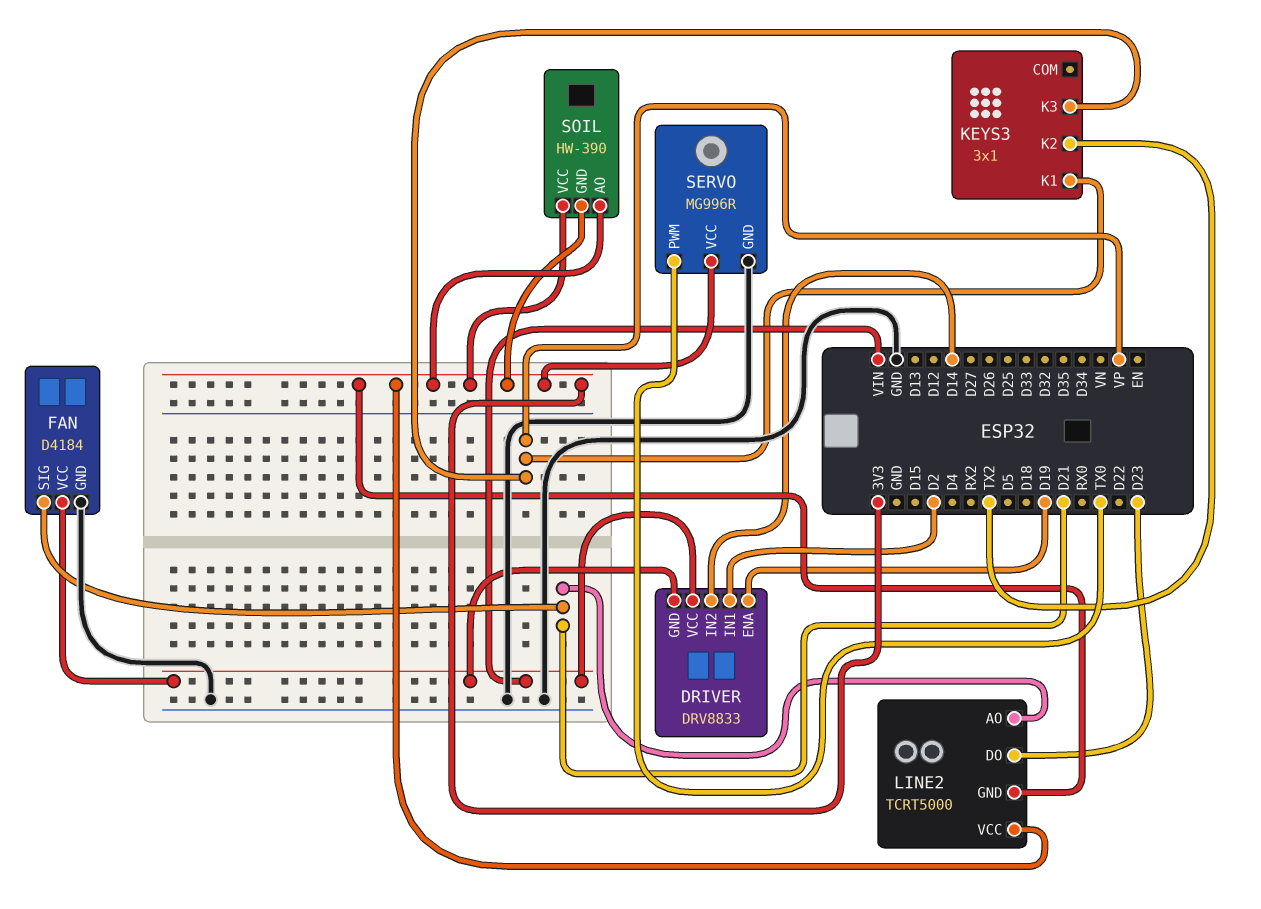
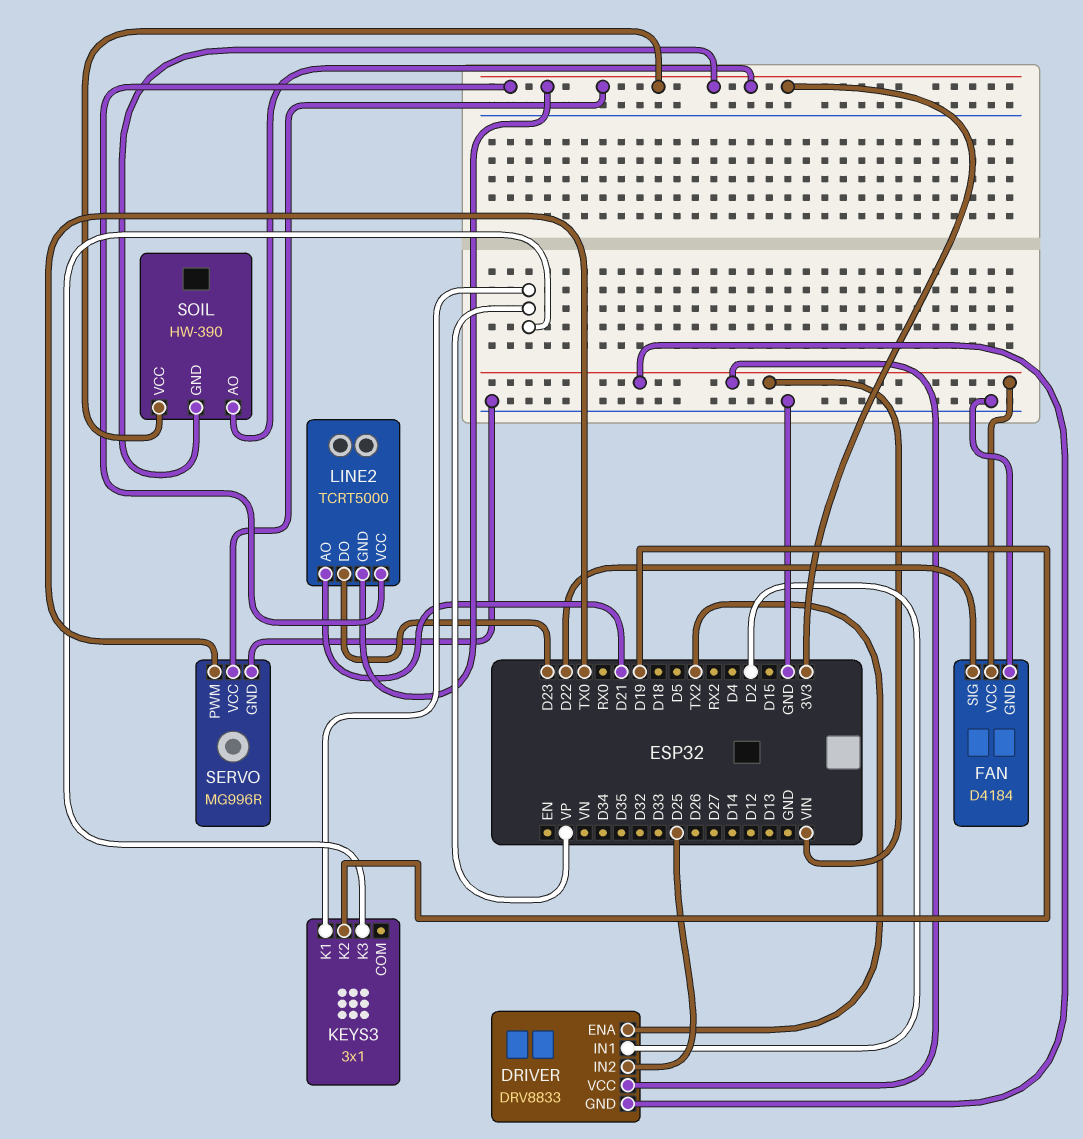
DRIVER pin ENA: D19 -> TX2
DRIVER pin IN2: D14 -> D25
FAN pin SIG: D21 -> D22
KEYS3 pin K2: TX2 -> D19

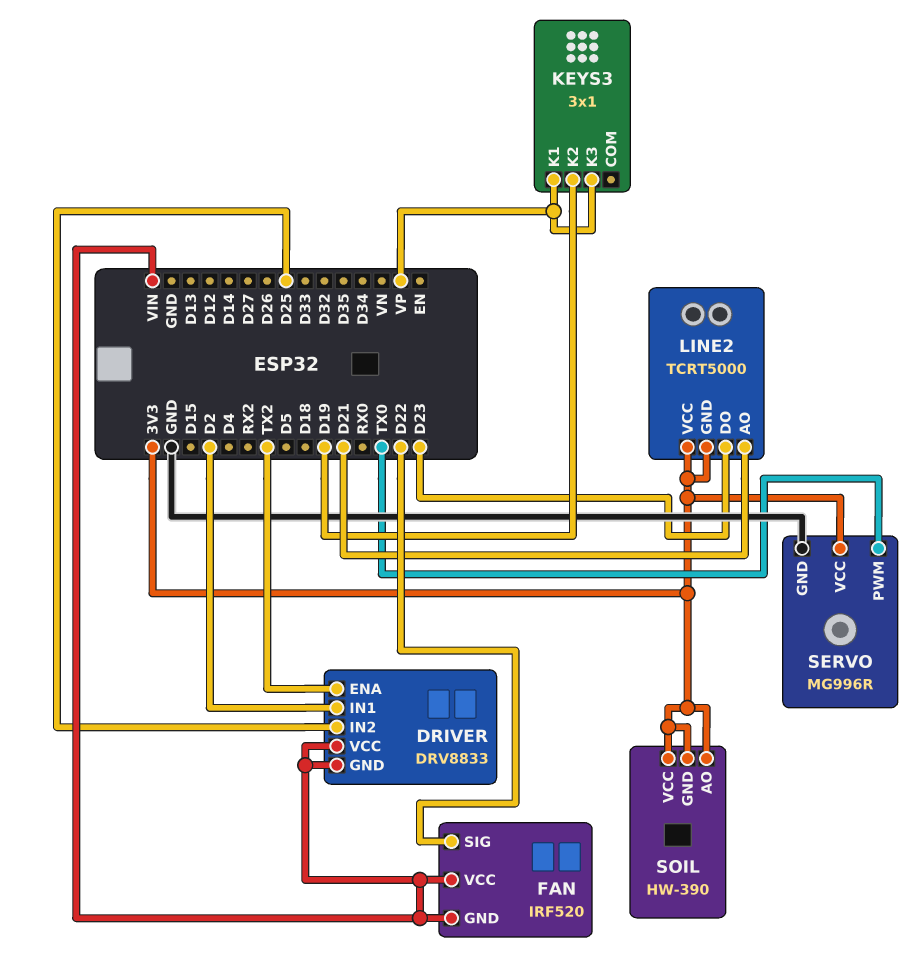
FAN: D4184 -> IRF520
FAN pin GND: GND -> VIN

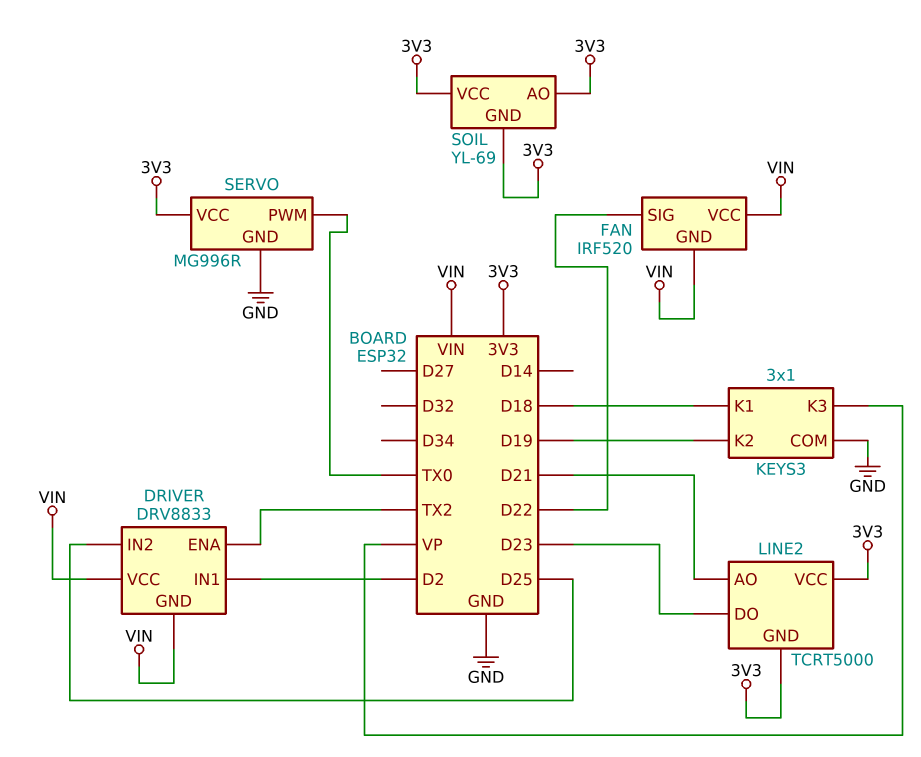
KEYS3 pin COM: none -> GND
KEYS3 pin K1: VP -> D18
SOIL: HW-390 -> YL-69

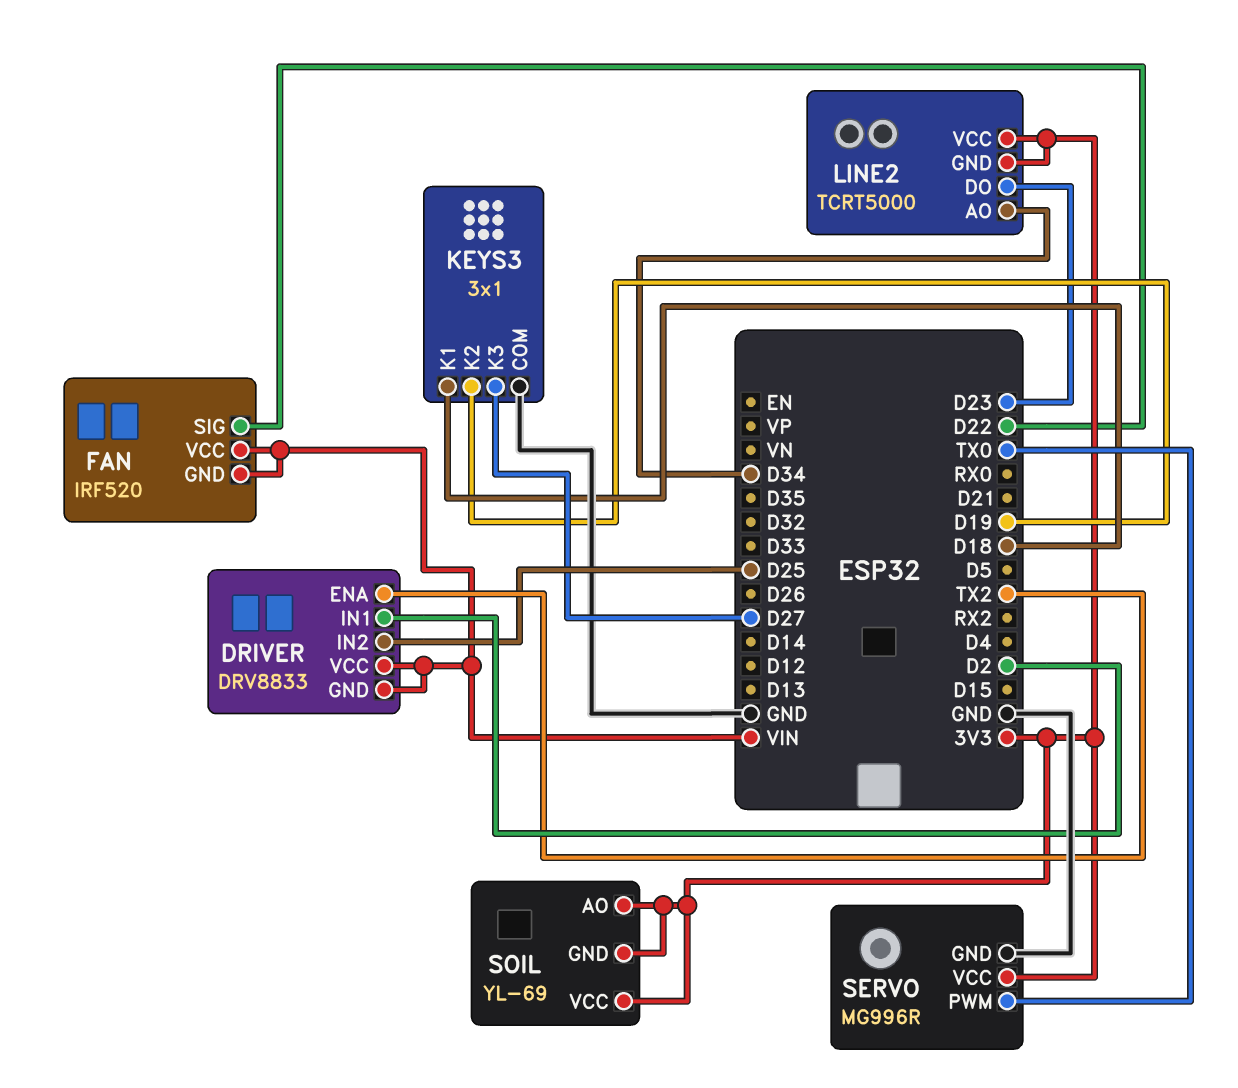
KEYS3 pin K3: VP -> D27
LINE2 pin AO: D21 -> D34

